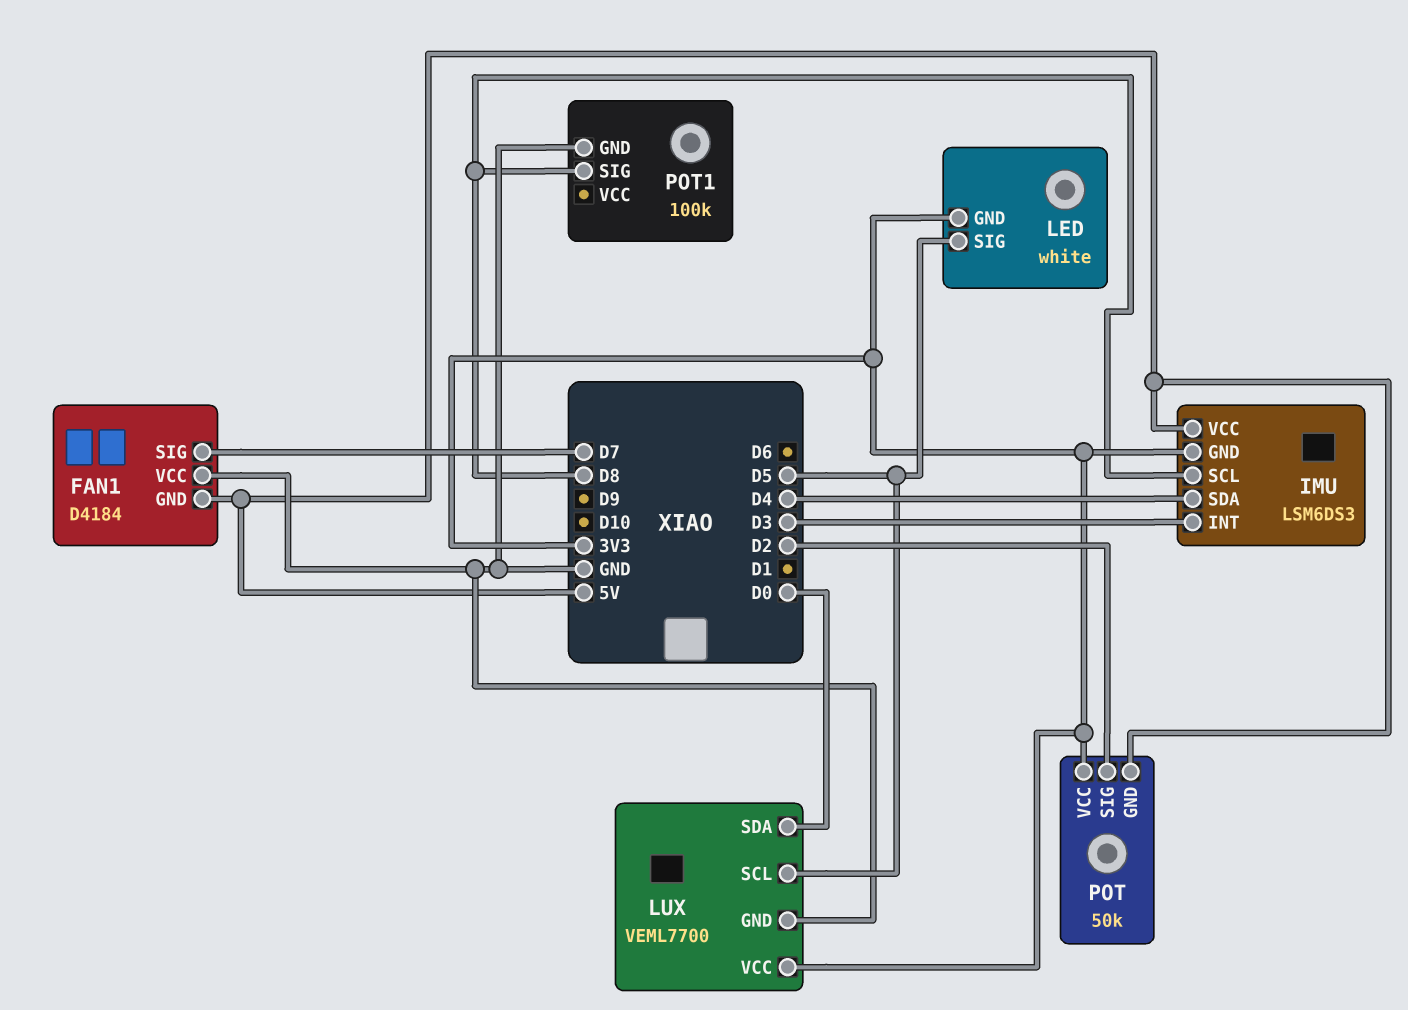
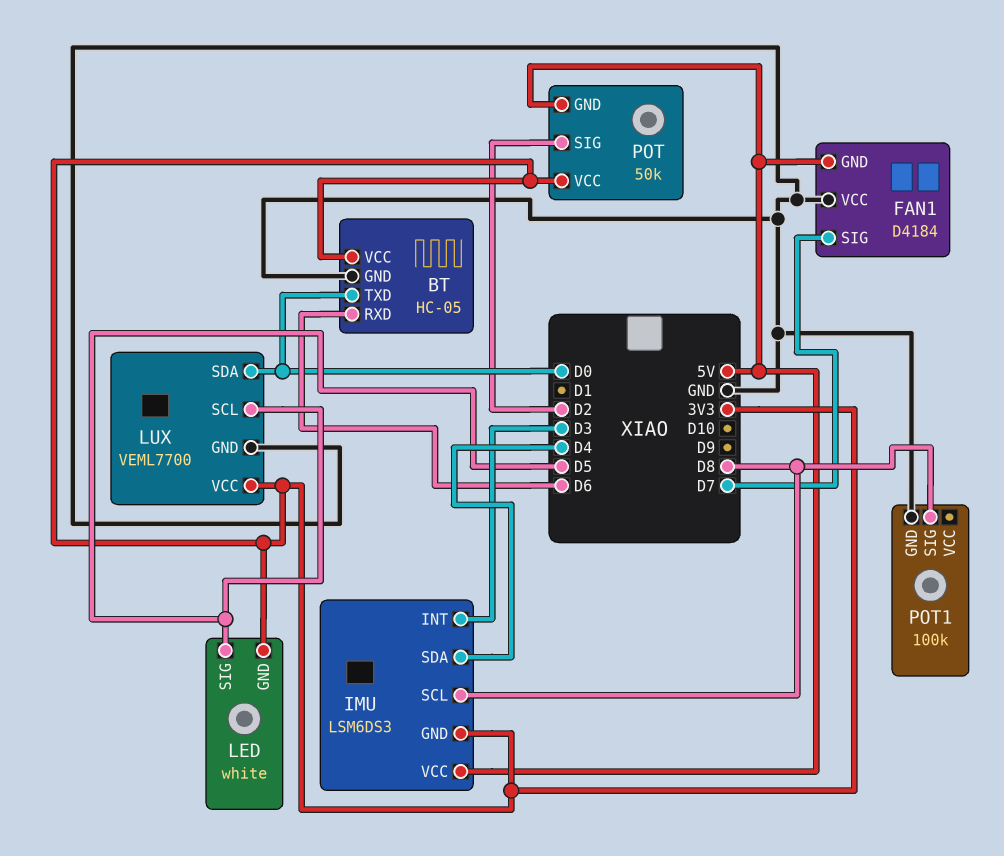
BT: none -> HC-05
BT pin GND: none -> GND
BT pin RXD: none -> D6
BT pin TXD: none -> D0
BT pin VCC: none -> 3V3

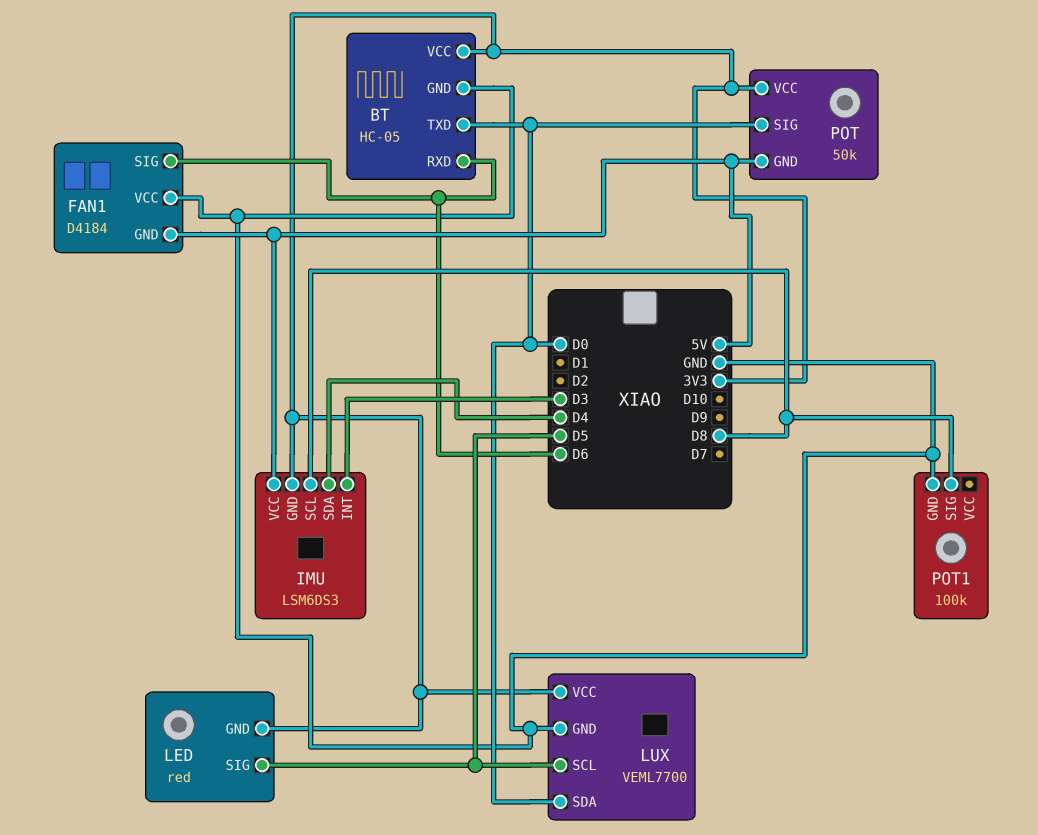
FAN1 pin SIG: D7 -> D6
LED: white -> red
POT pin SIG: D2 -> D0

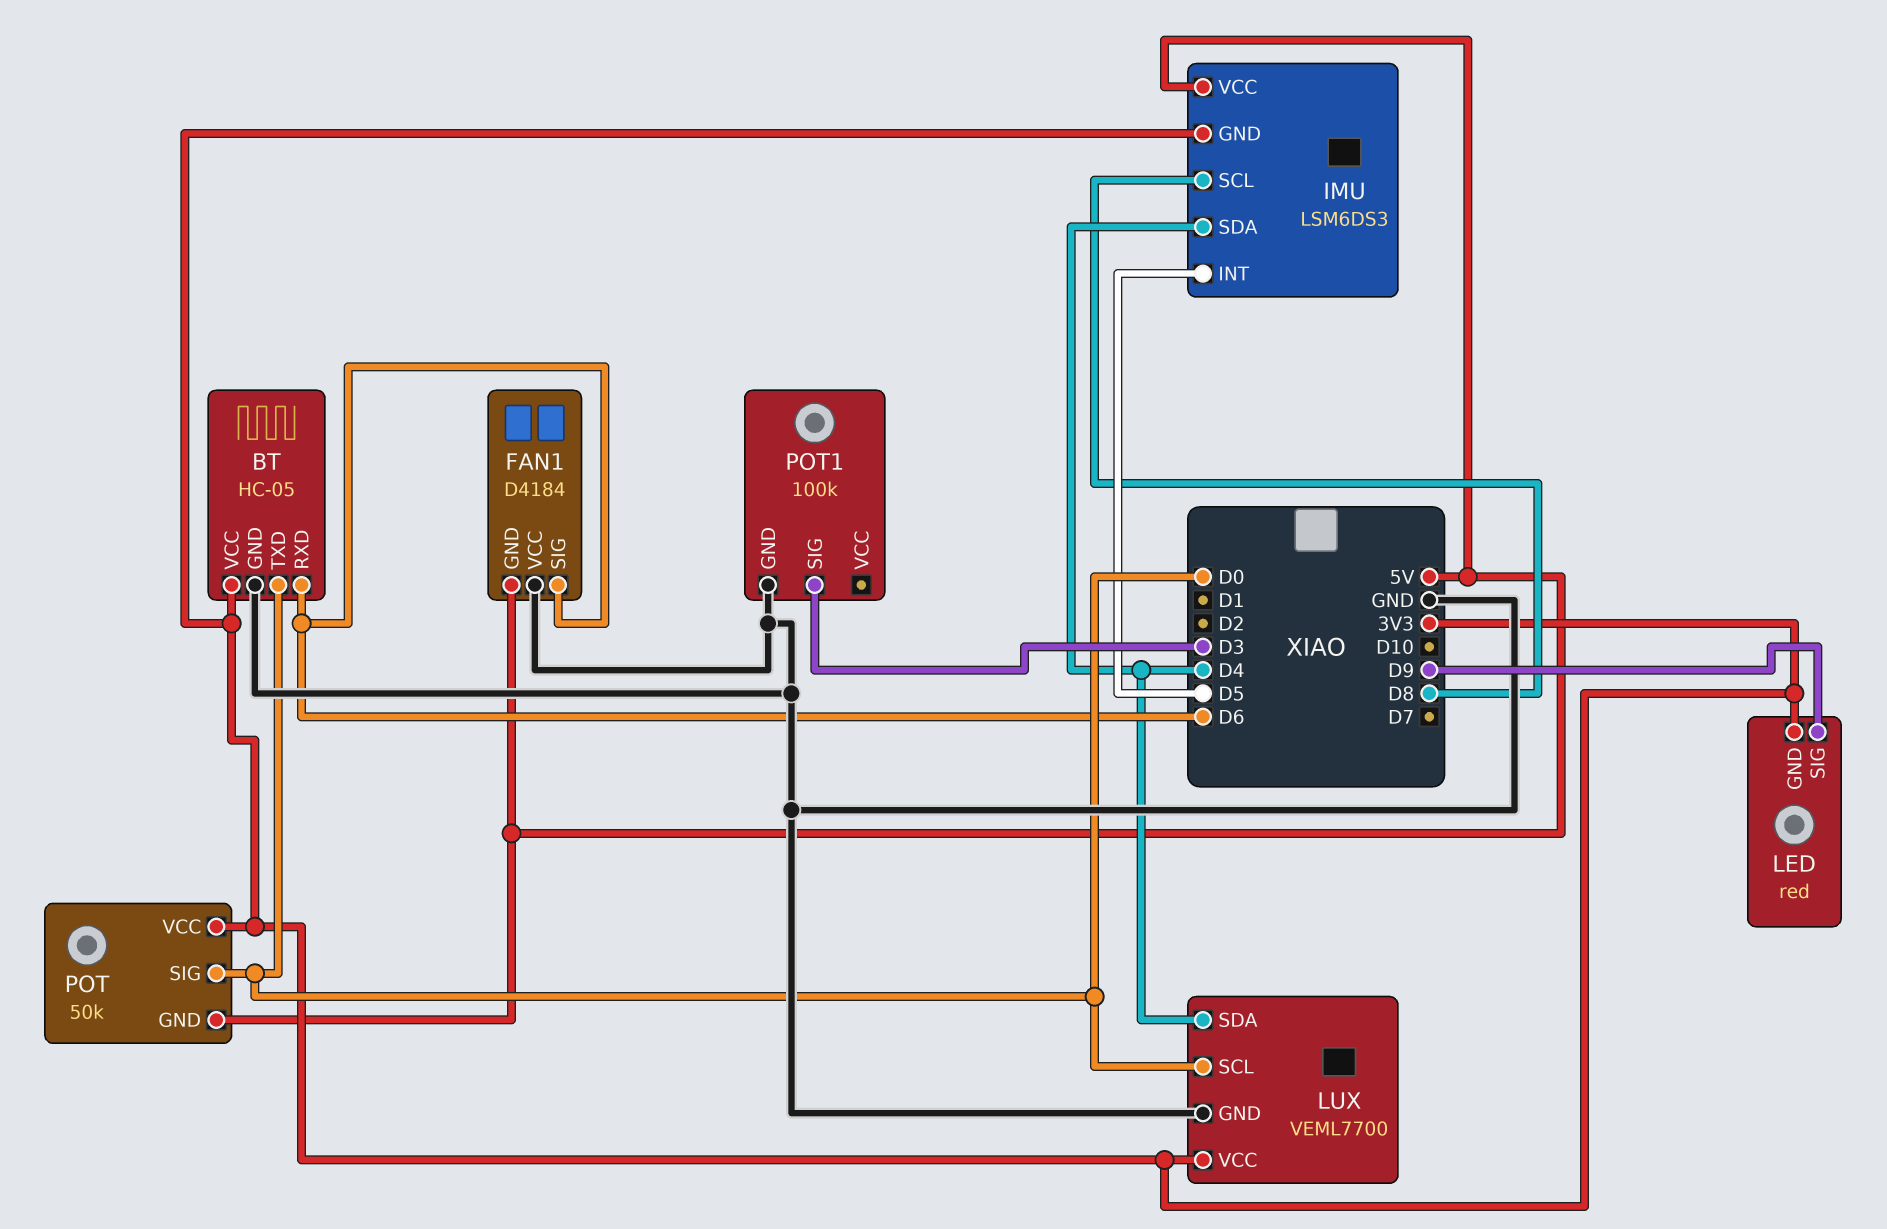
IMU pin INT: D3 -> D5
LED pin SIG: D5 -> D9
LUX pin SCL: D5 -> D0
LUX pin SDA: D0 -> D4
POT1 pin SIG: D8 -> D3

